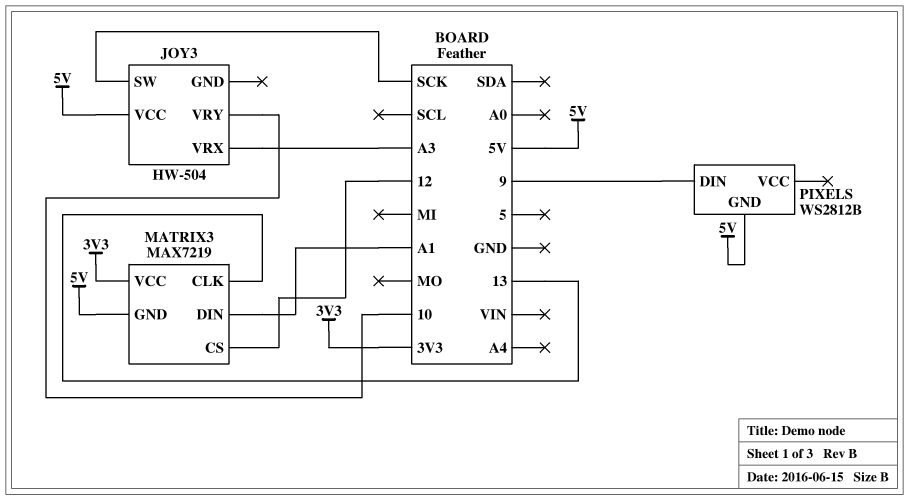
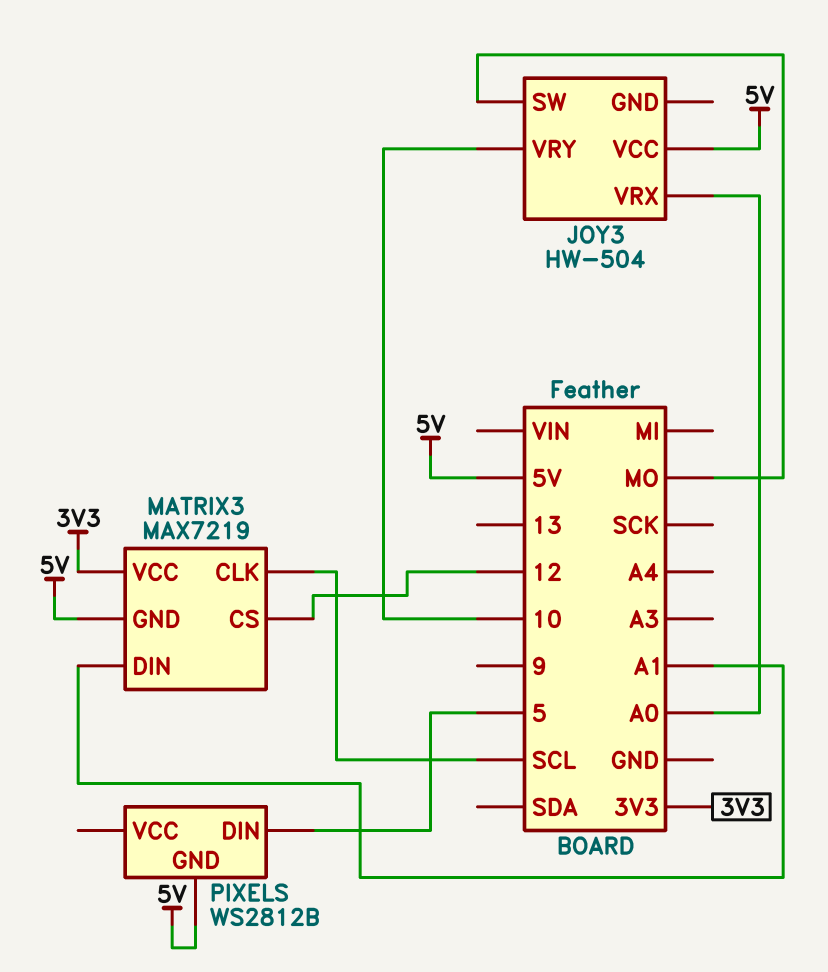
JOY3 pin SW: SCK -> MO
JOY3 pin VRX: A3 -> A0
MATRIX3 pin CLK: 13 -> SCL
PIXELS pin DIN: 9 -> 5

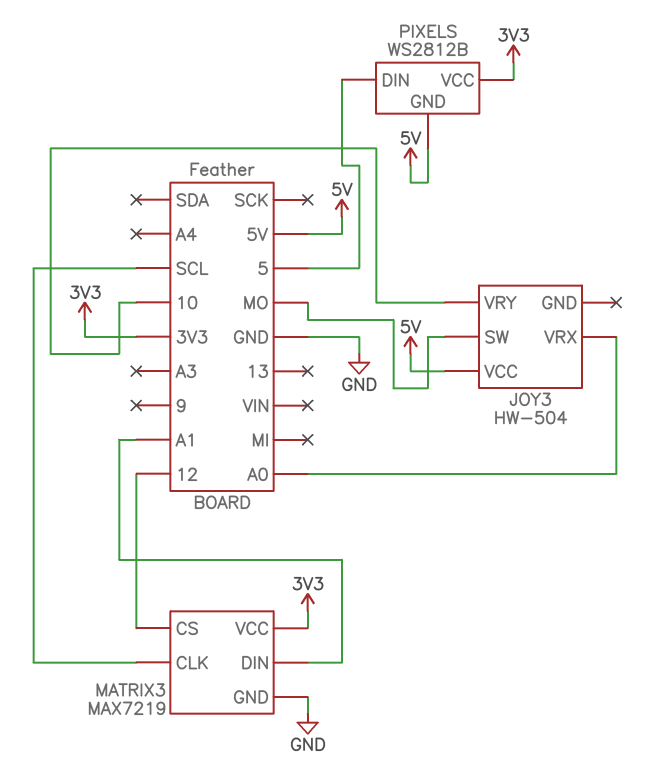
MATRIX3 pin GND: 5V -> GND
PIXELS pin VCC: none -> 3V3

